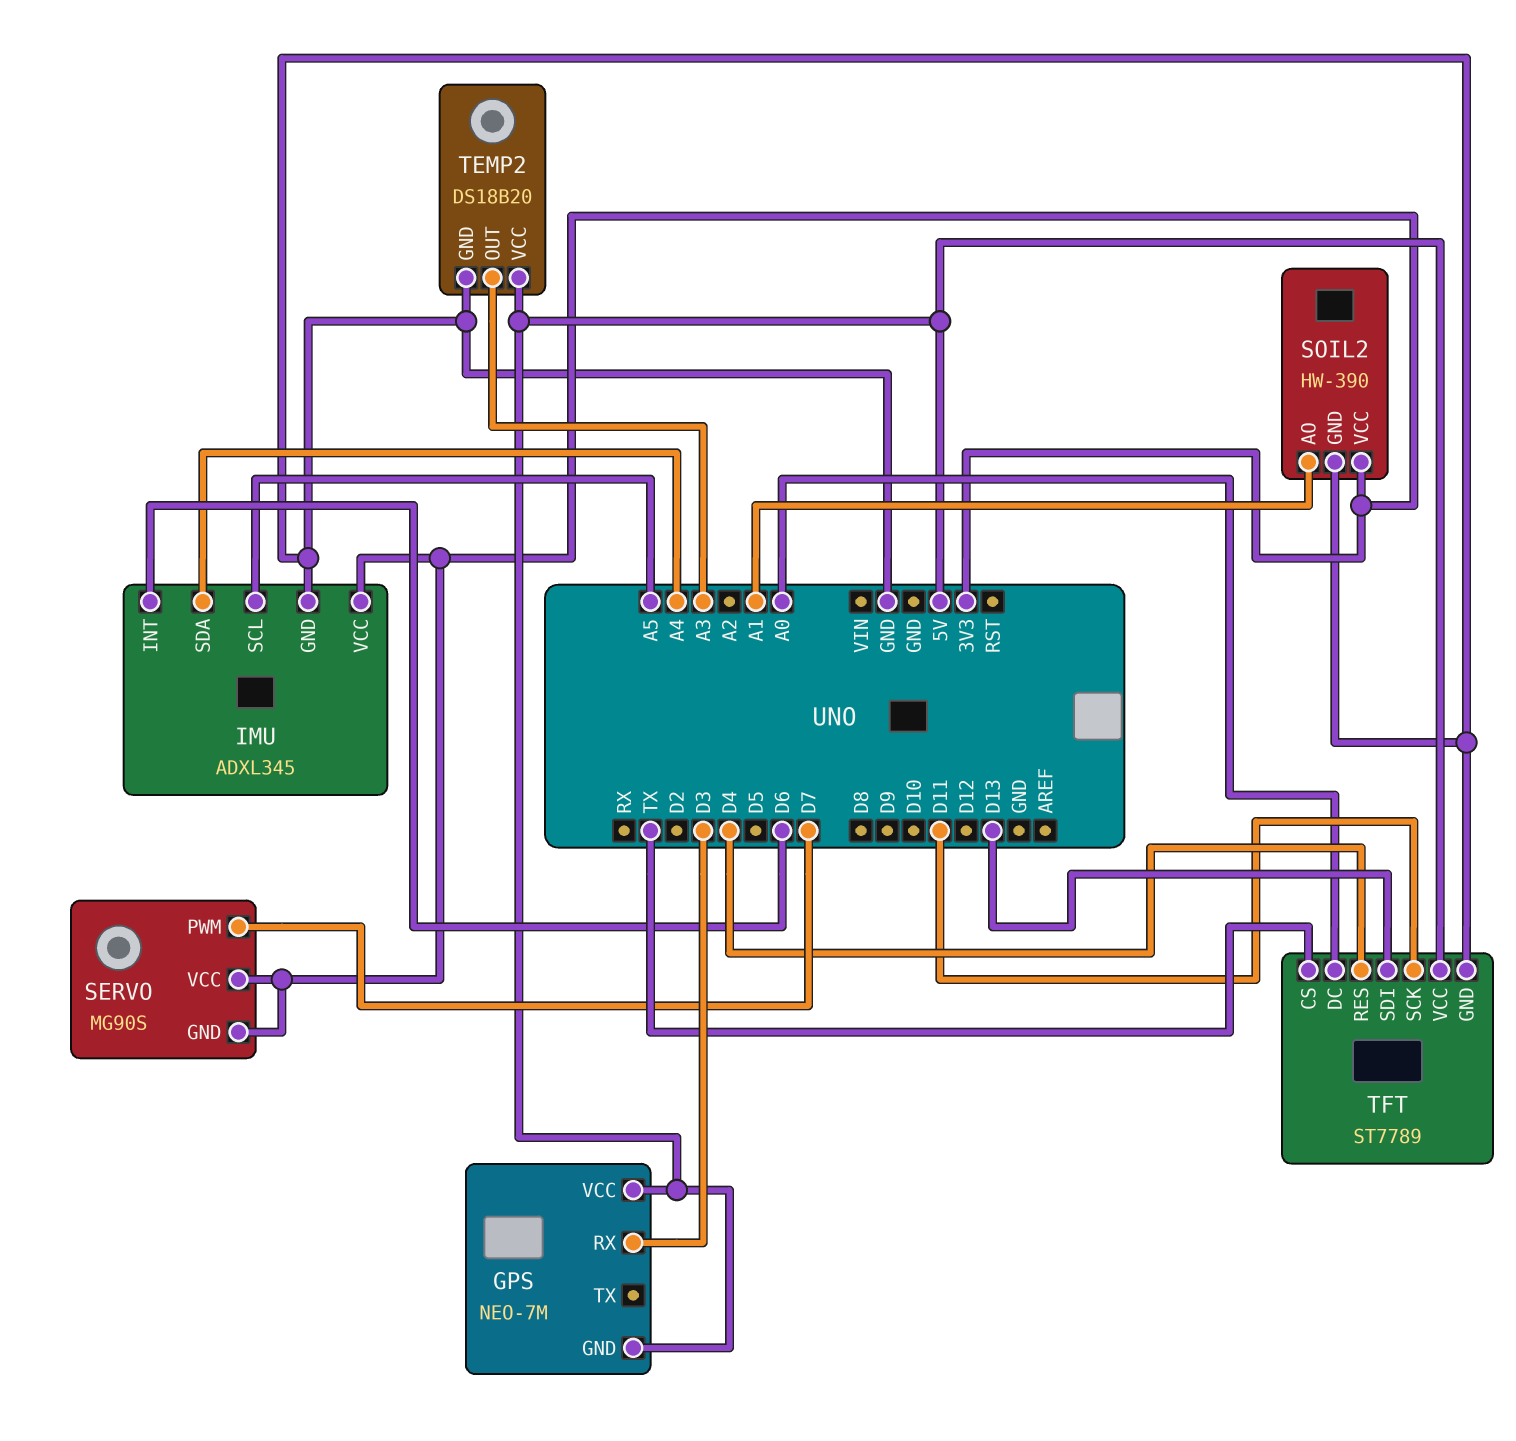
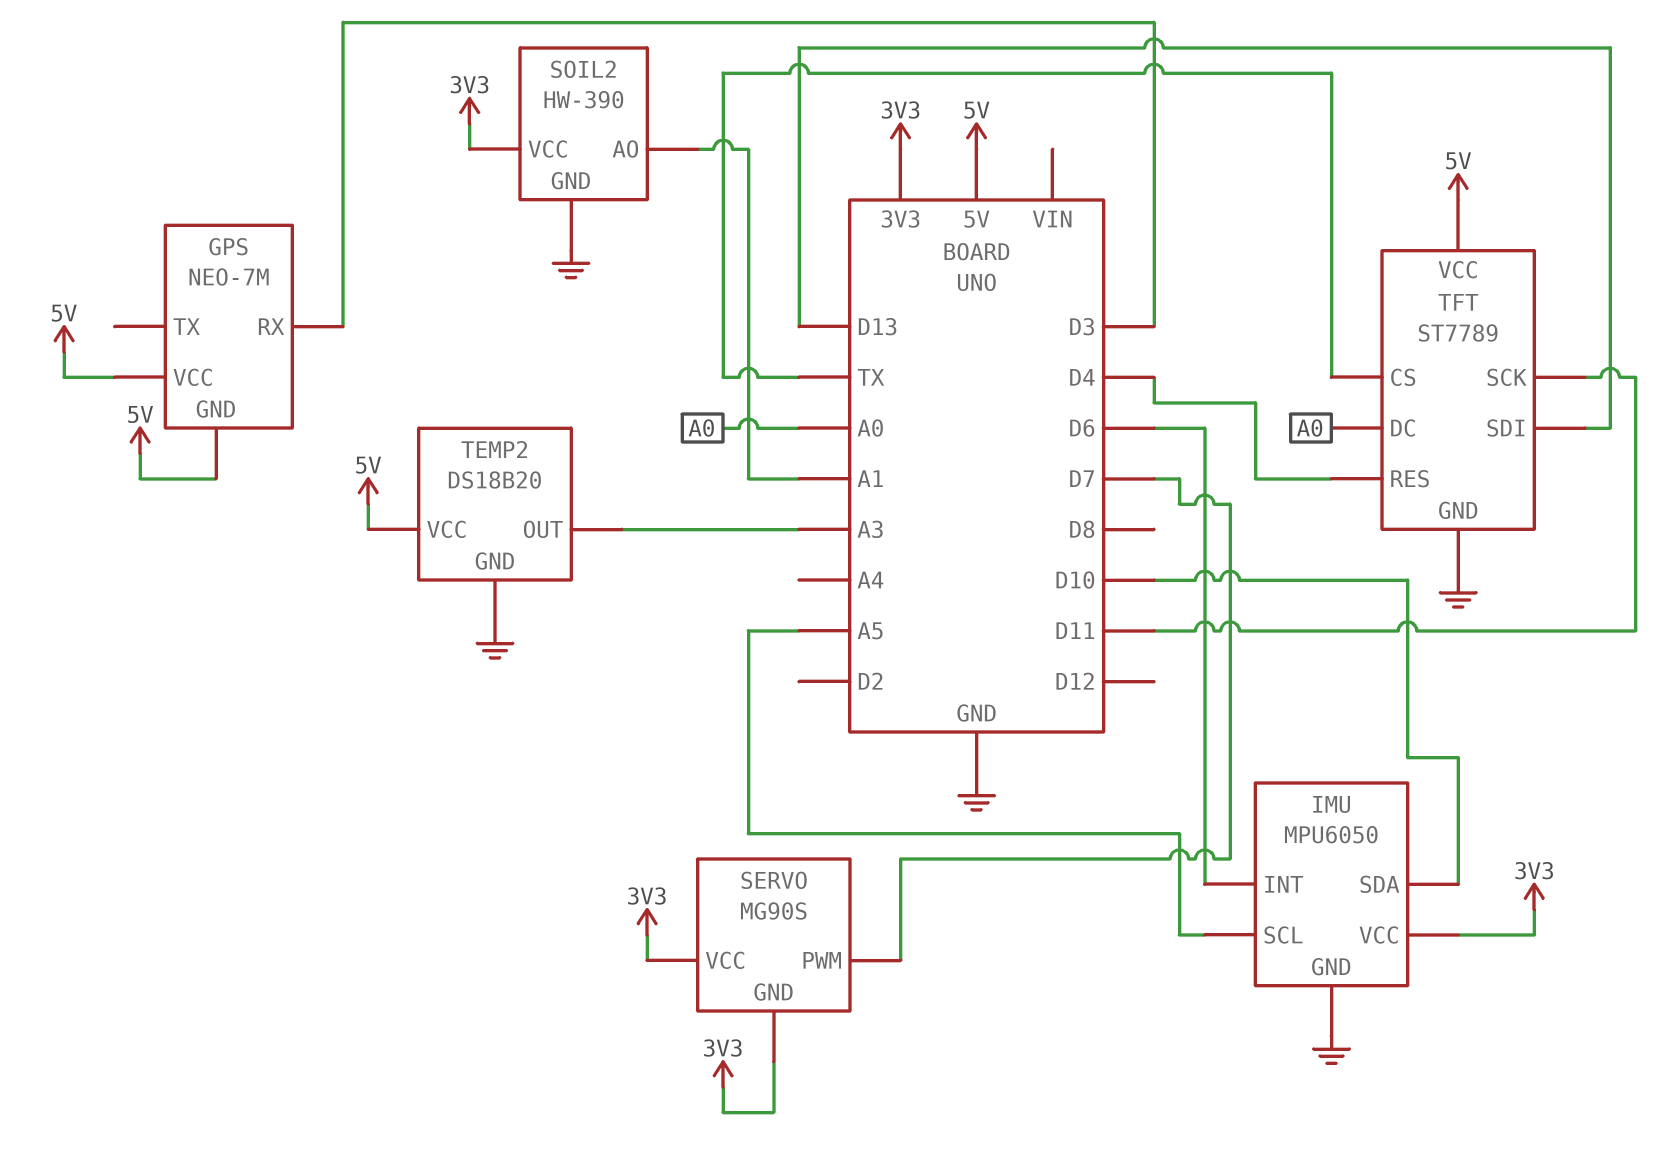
IMU: ADXL345 -> MPU6050
IMU pin SDA: A4 -> D10

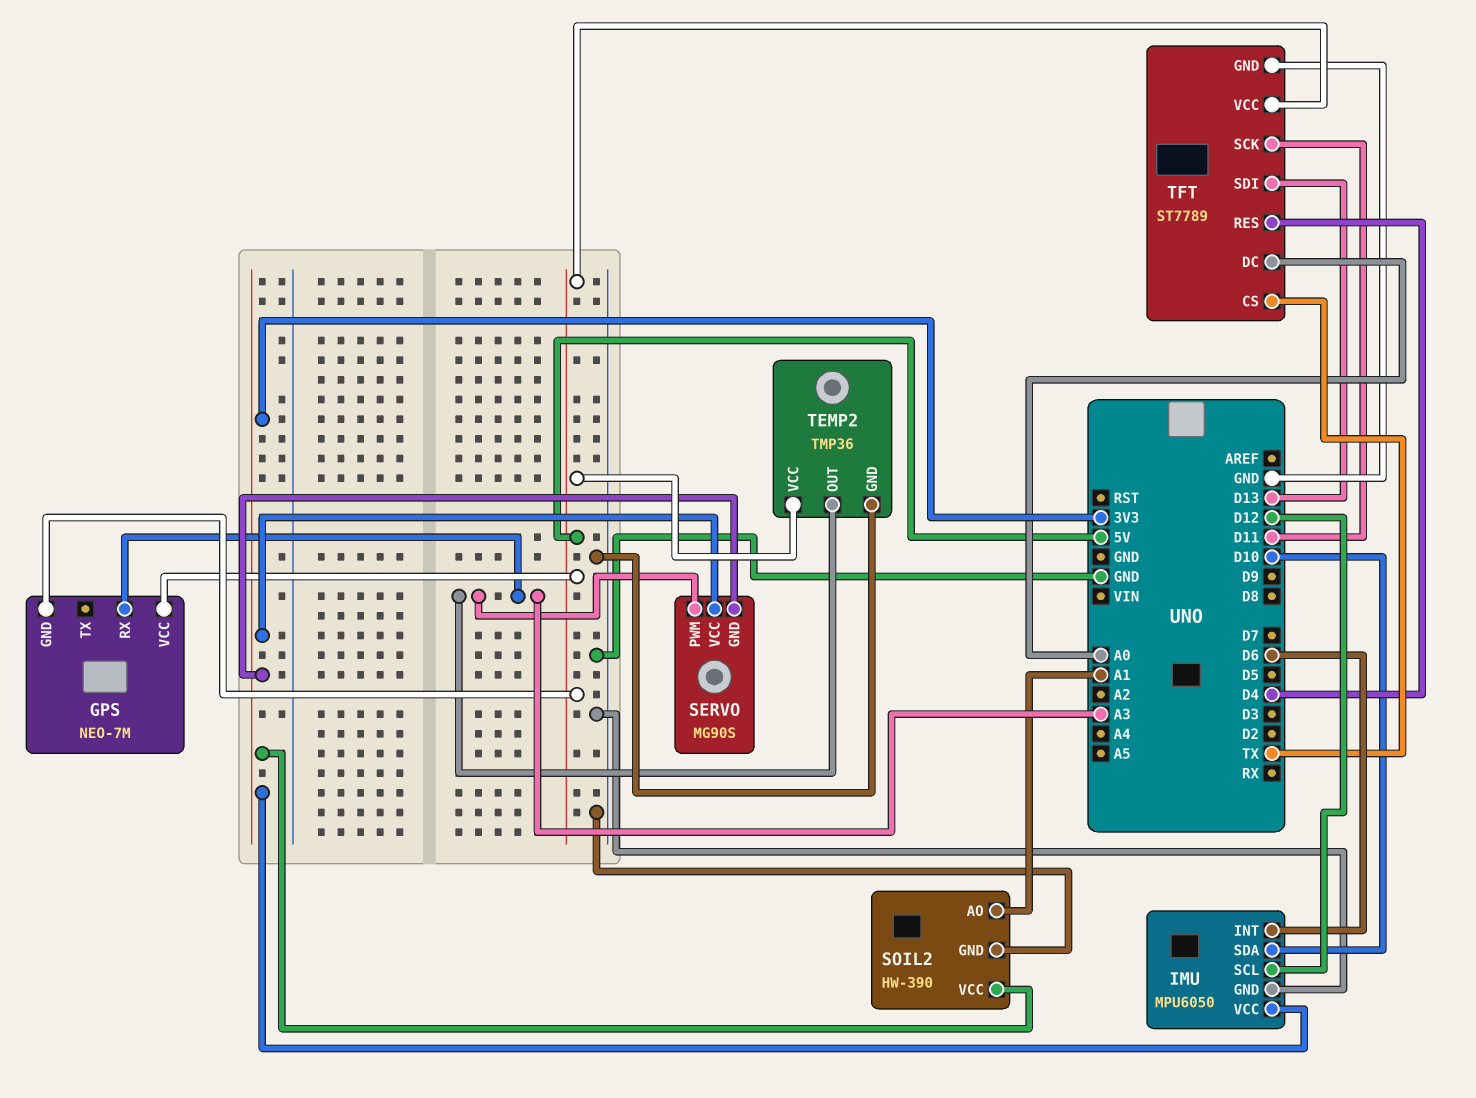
GPS pin RX: D3 -> A3
IMU pin SCL: A5 -> D12
SERVO pin PWM: D7 -> A3
TEMP2: DS18B20 -> TMP36

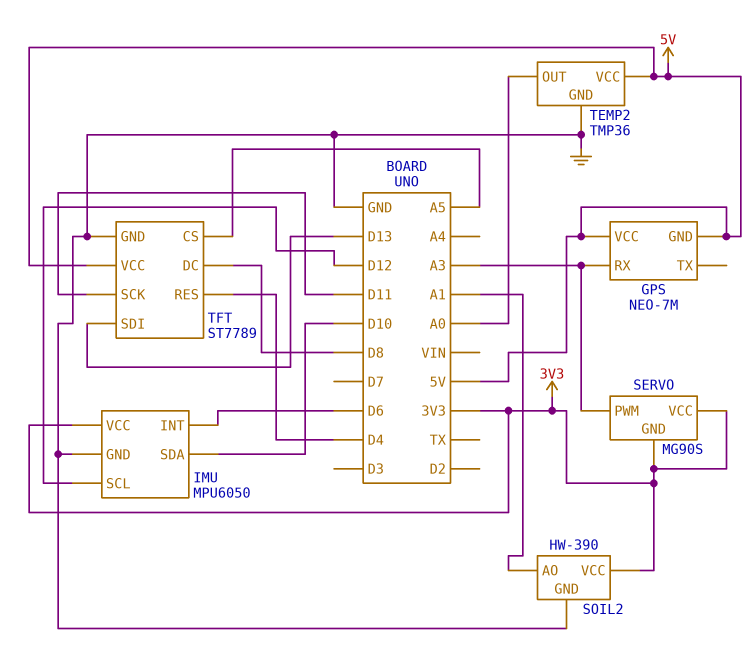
TEMP2 pin OUT: A3 -> A0
TFT pin CS: TX -> A5
TFT pin DC: A0 -> D8

